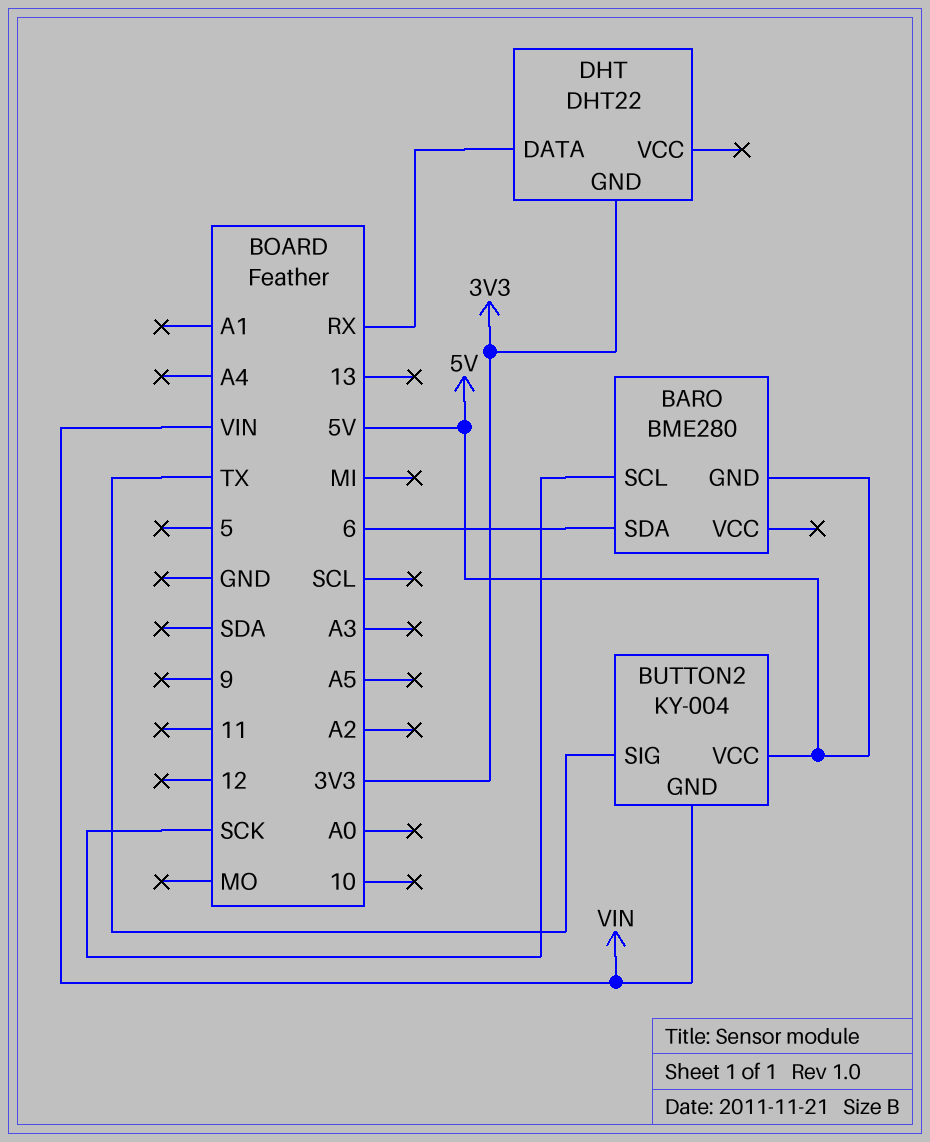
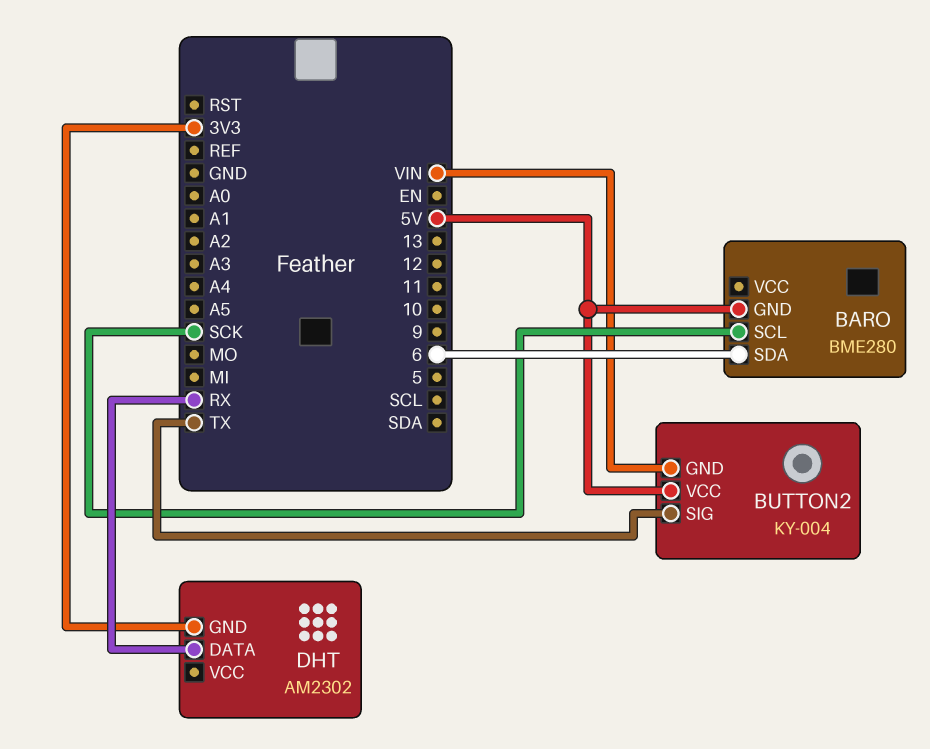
DHT: DHT22 -> AM2302

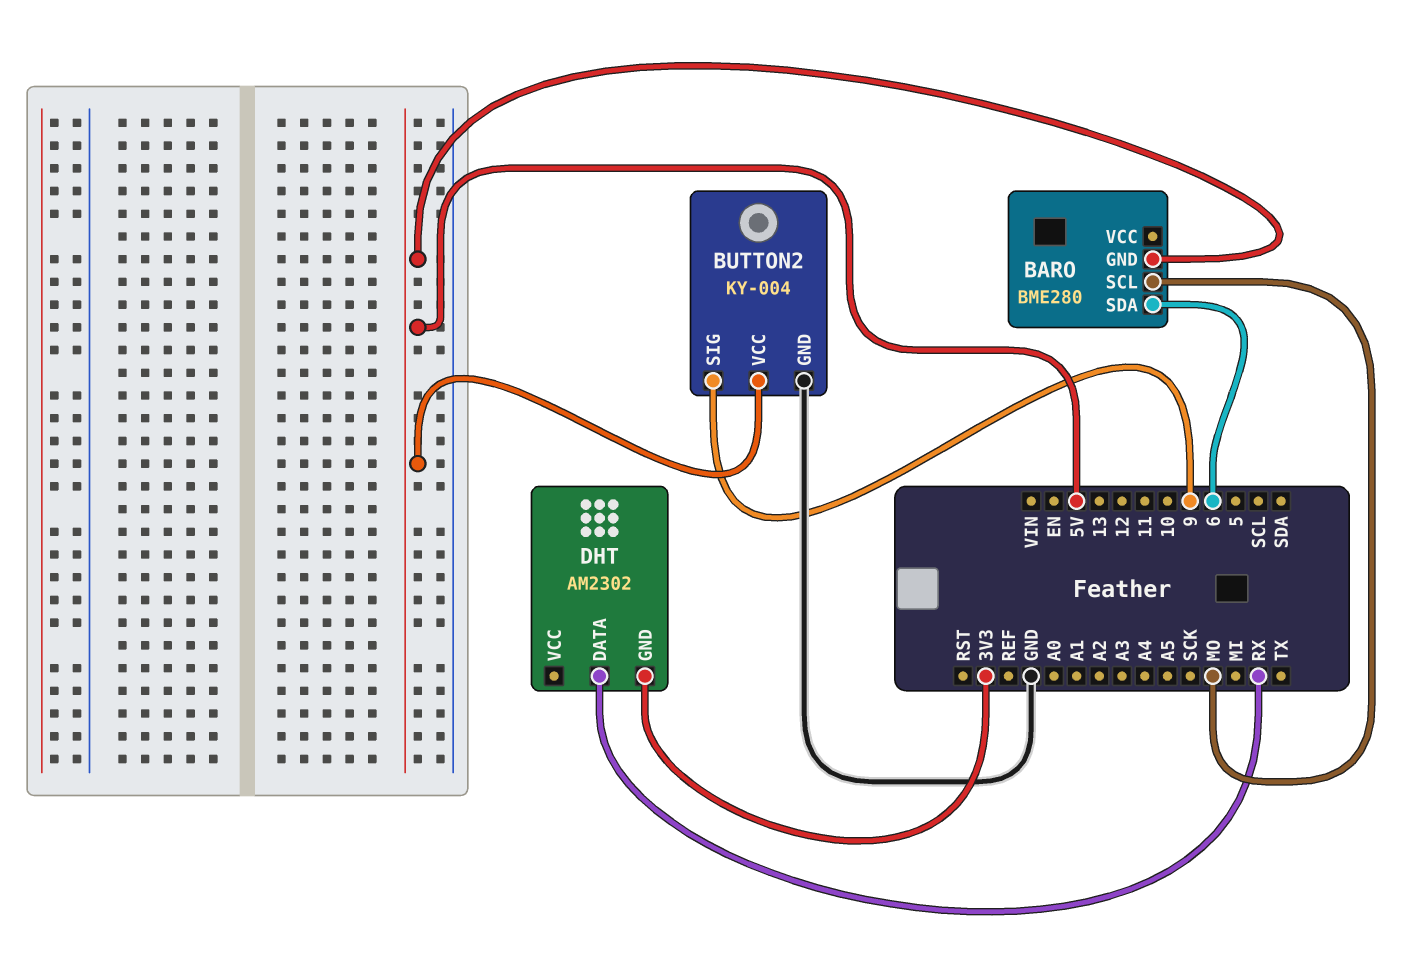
BARO pin SCL: SCK -> MO
BUTTON2 pin GND: VIN -> GND
BUTTON2 pin SIG: TX -> 9

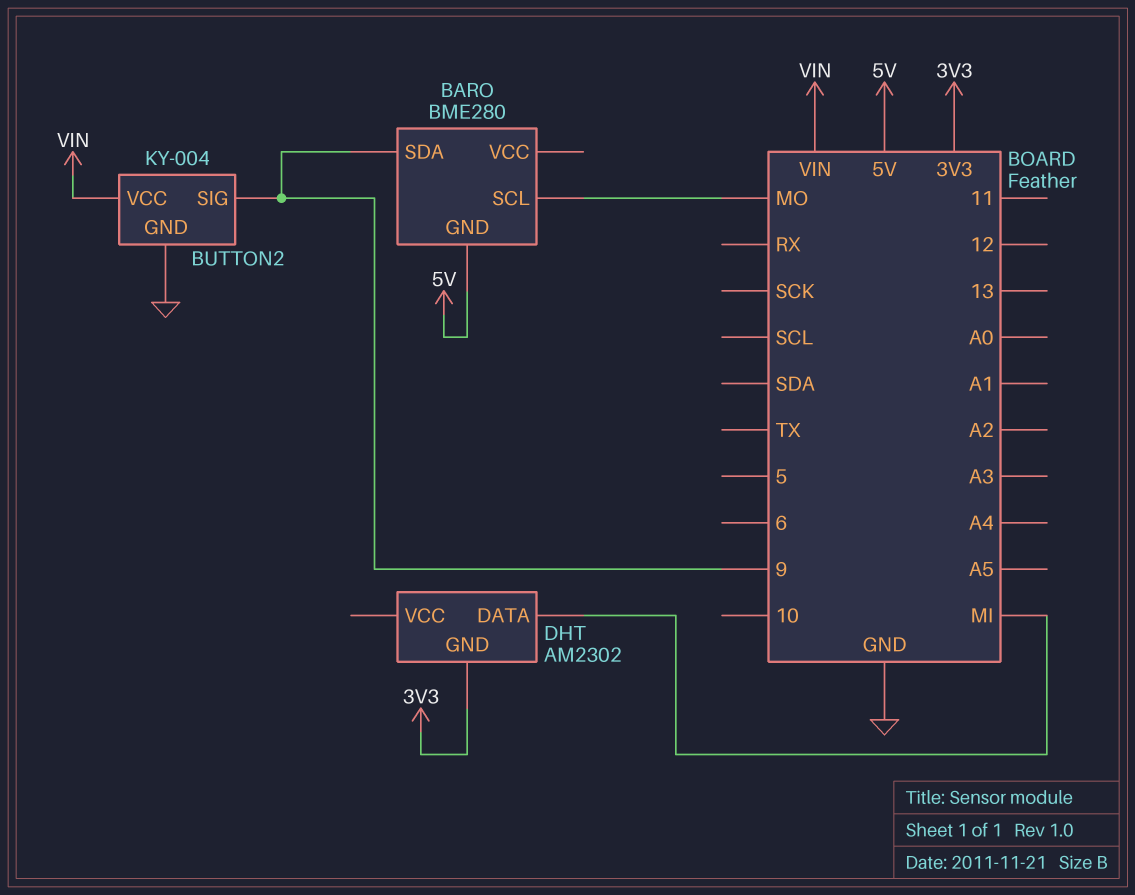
BARO pin SDA: 6 -> 9
BUTTON2 pin VCC: 5V -> VIN
DHT pin DATA: RX -> MI

